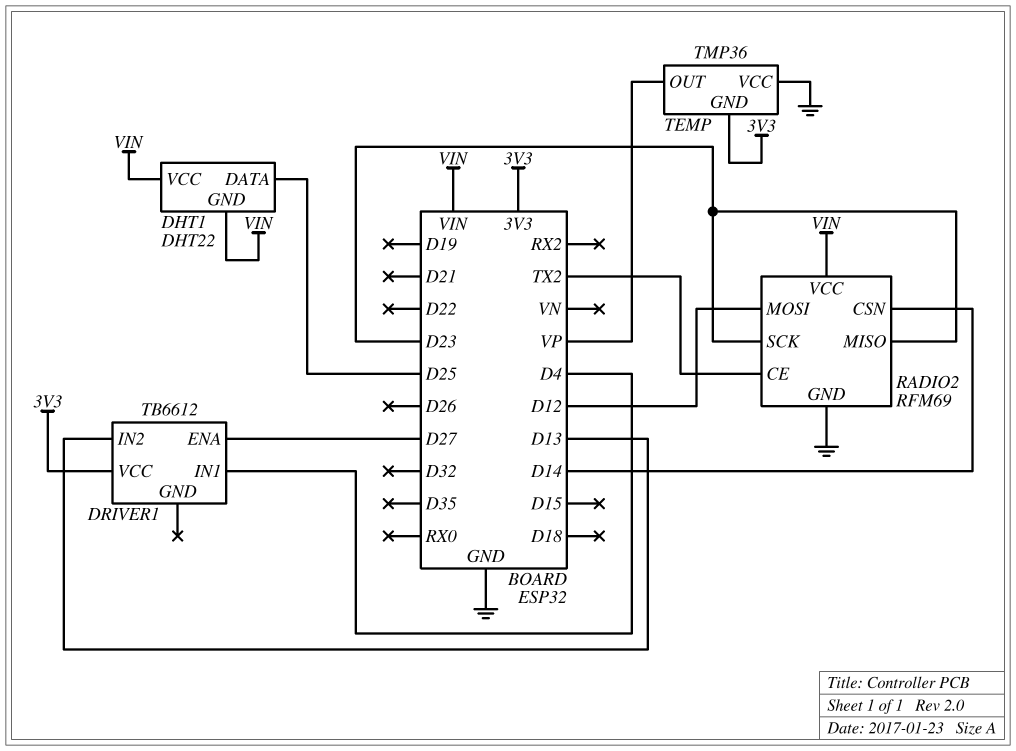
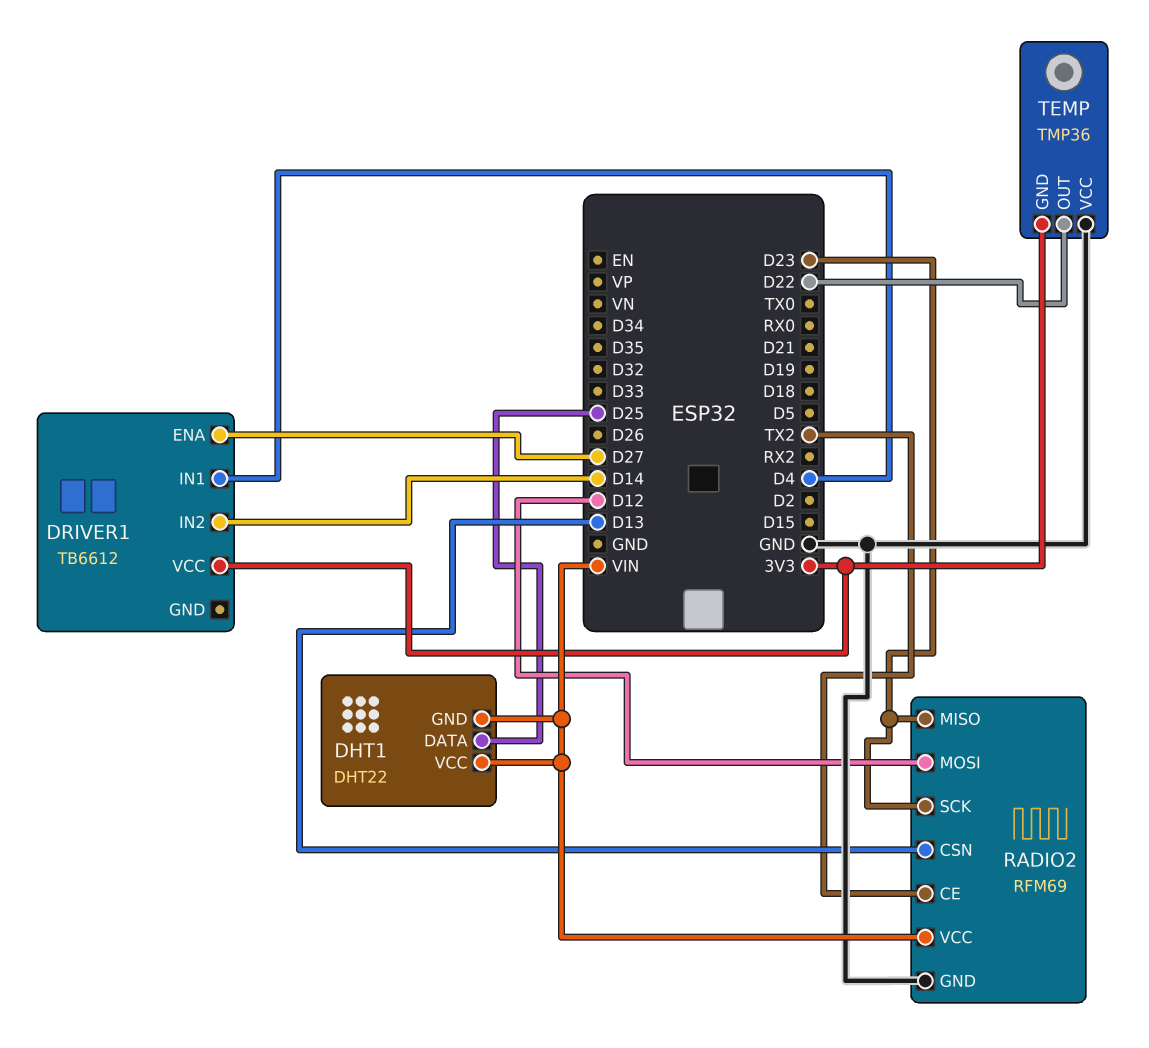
DRIVER1 pin IN2: D13 -> D14
RADIO2 pin CSN: D14 -> D13
TEMP pin OUT: VP -> D22

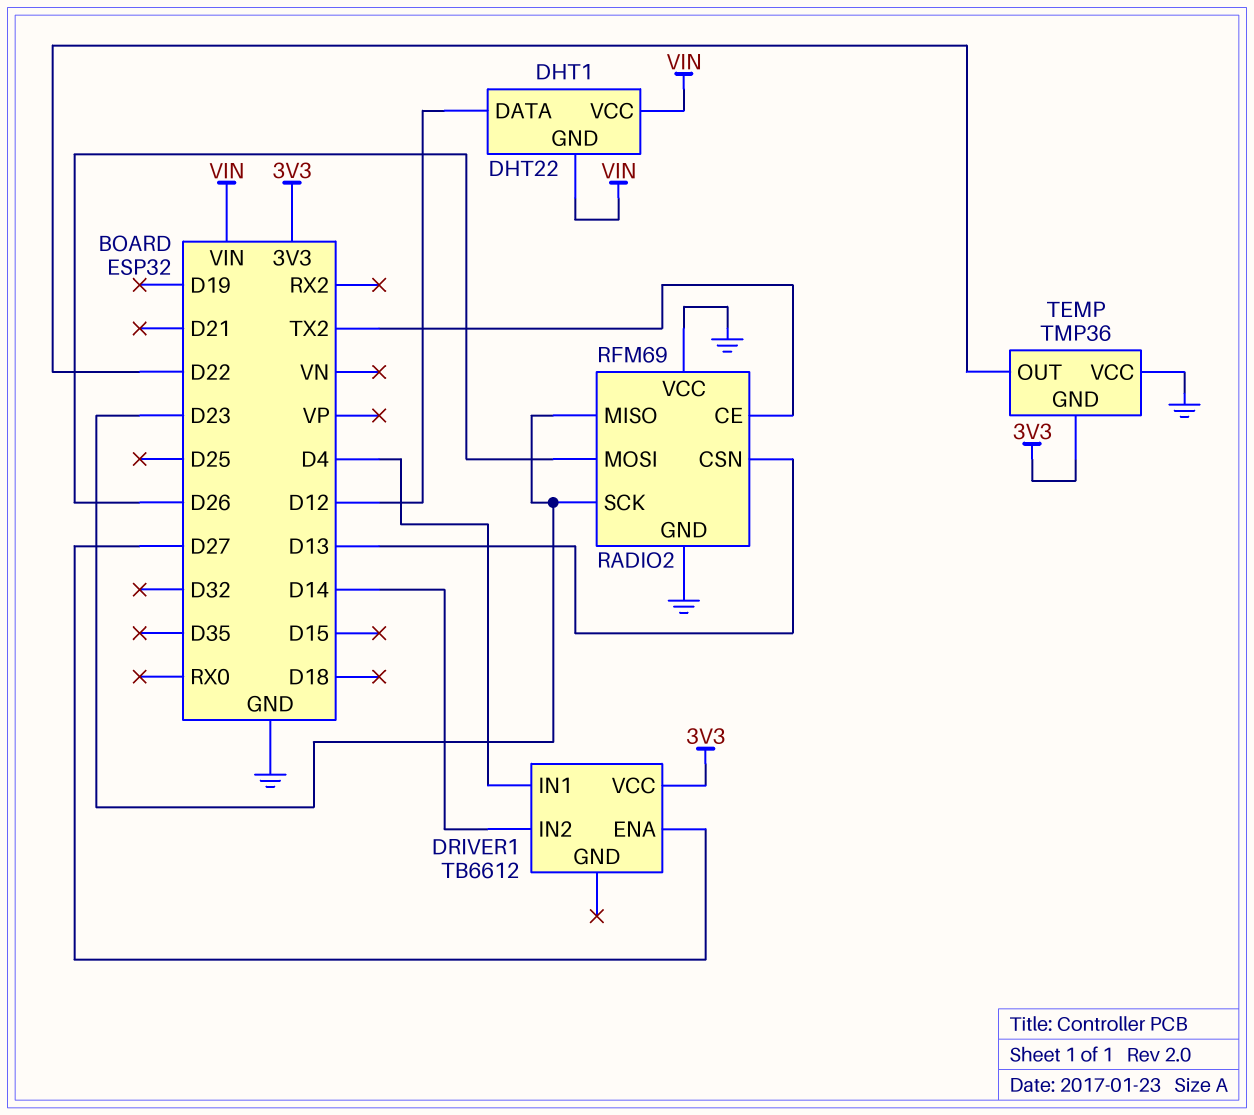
DHT1 pin DATA: D25 -> D12
RADIO2 pin MOSI: D12 -> D26
RADIO2 pin VCC: VIN -> GND

